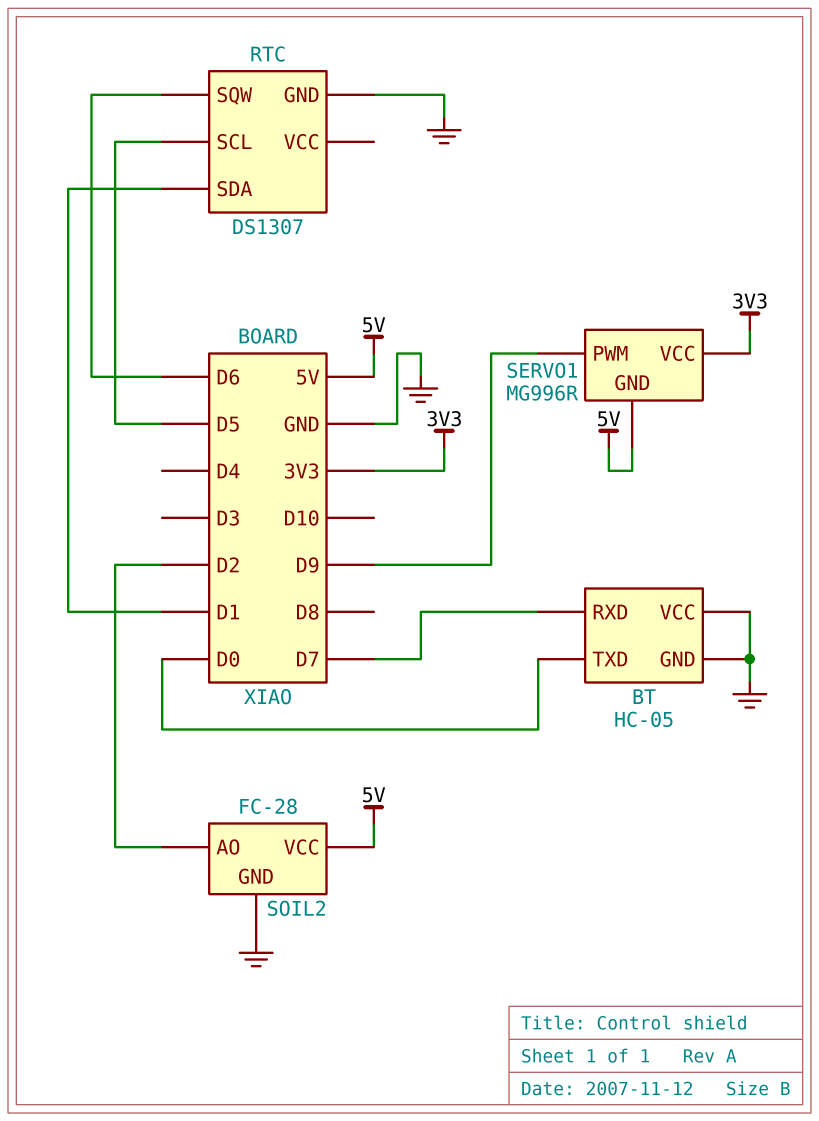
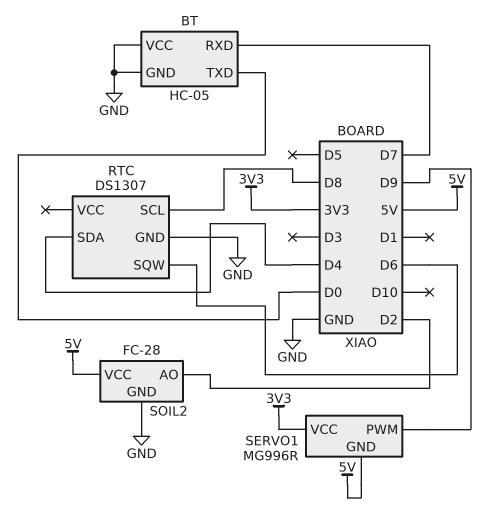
RTC pin SCL: D5 -> D8
RTC pin SDA: D1 -> D4

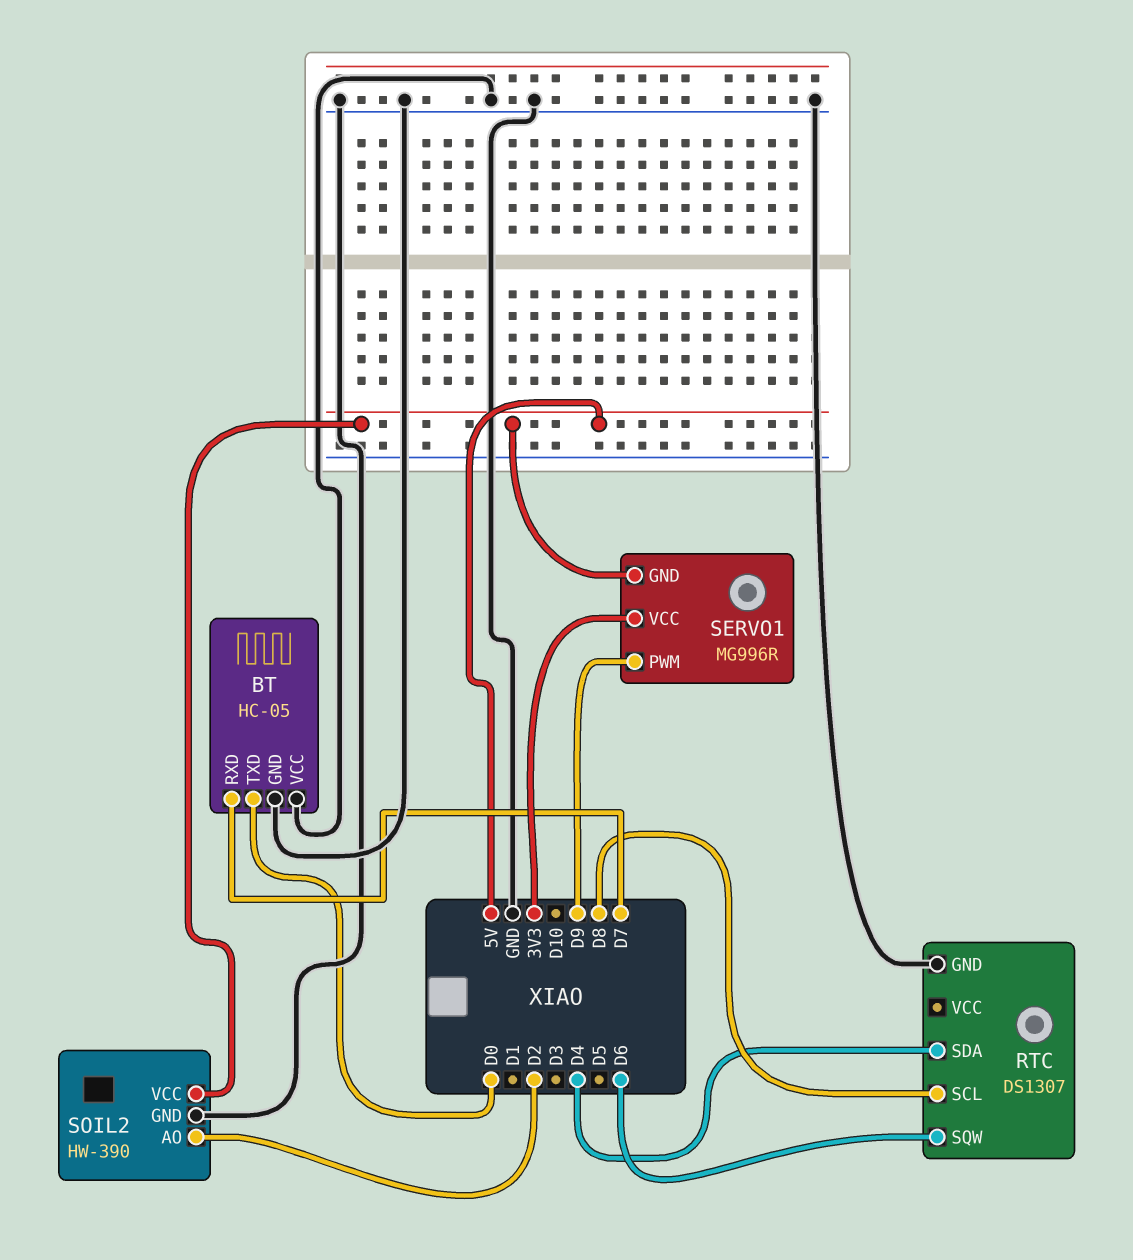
SOIL2: FC-28 -> HW-390

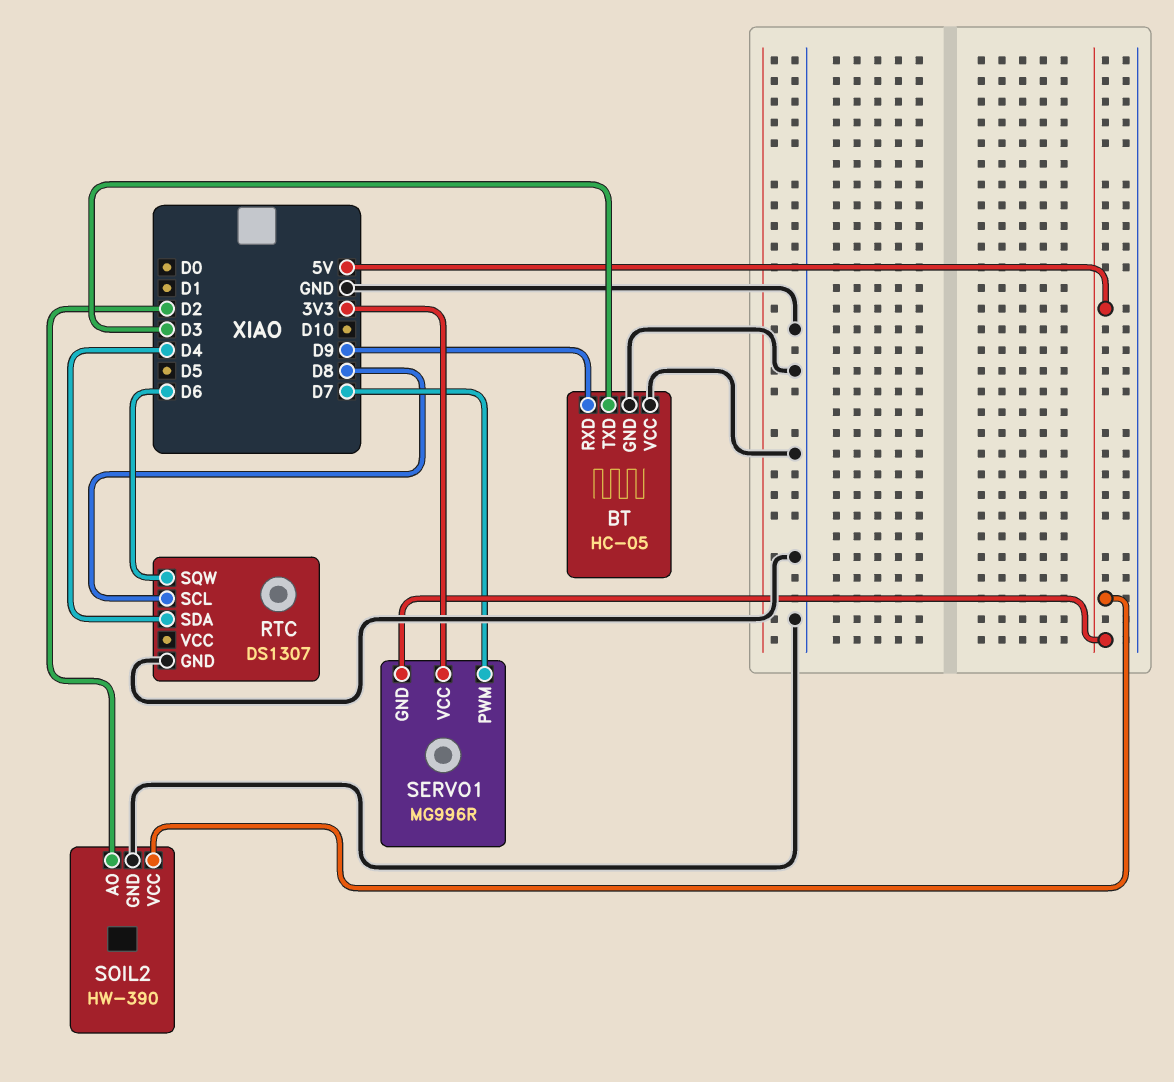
BT pin RXD: D7 -> D9
BT pin TXD: D0 -> D3
SERVO1 pin PWM: D9 -> D7

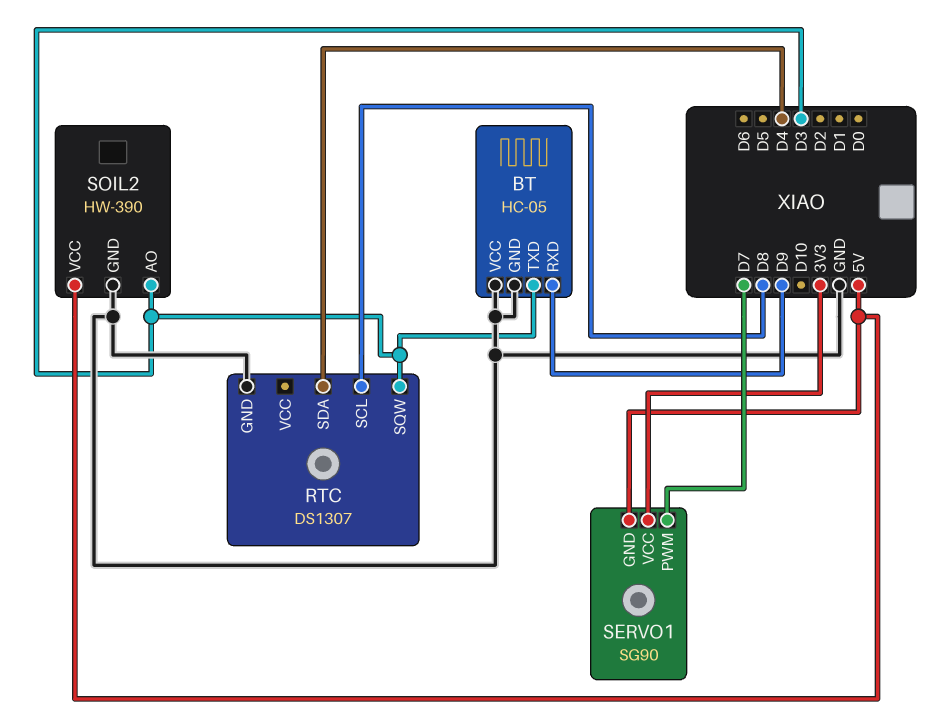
RTC pin SQW: D6 -> D3
SERVO1: MG996R -> SG90
SOIL2 pin AO: D2 -> D3

